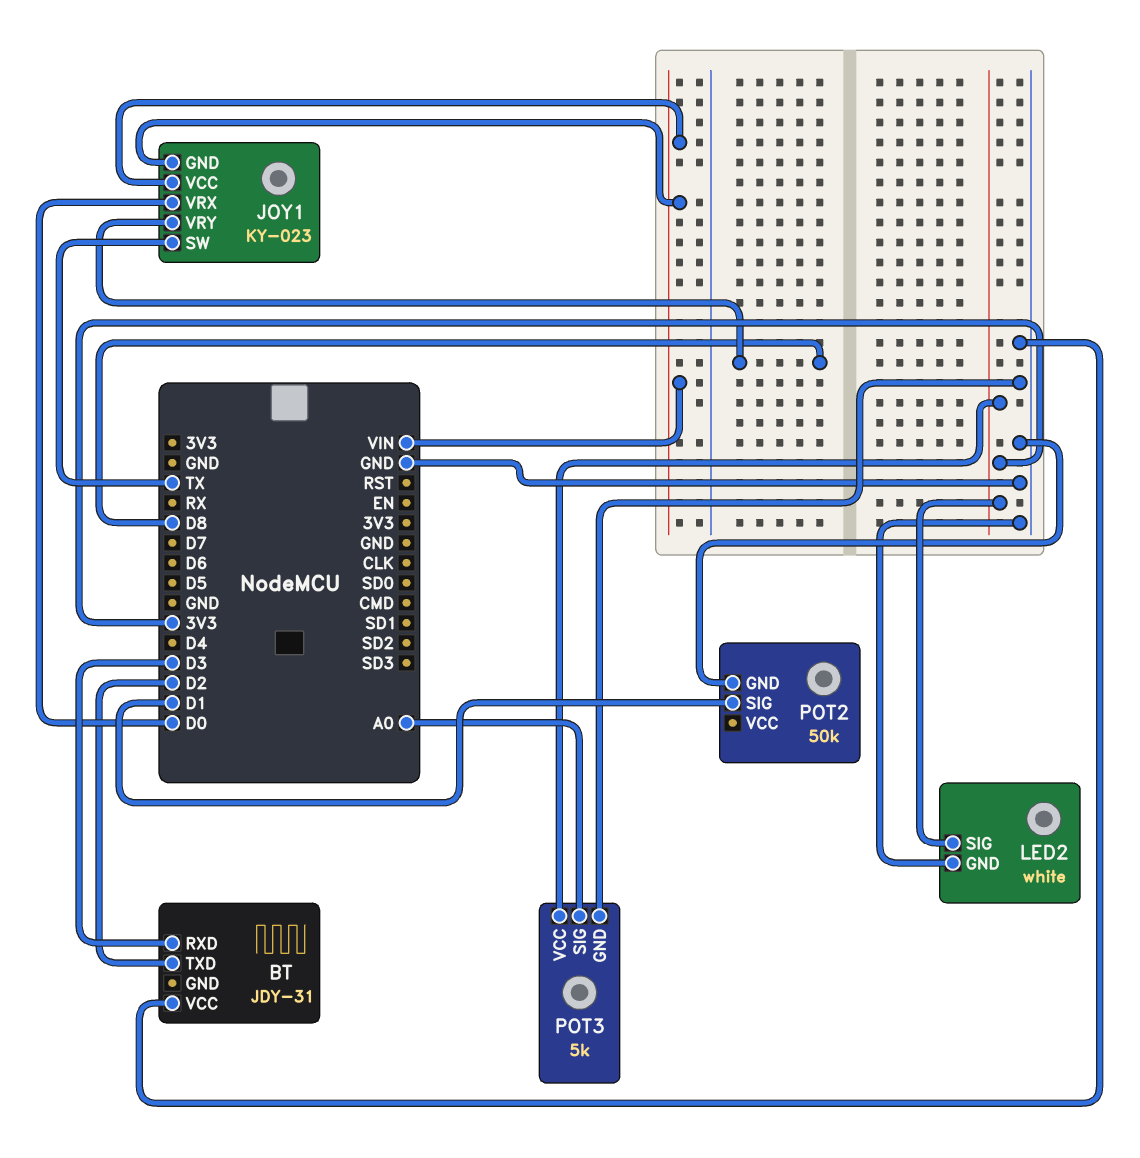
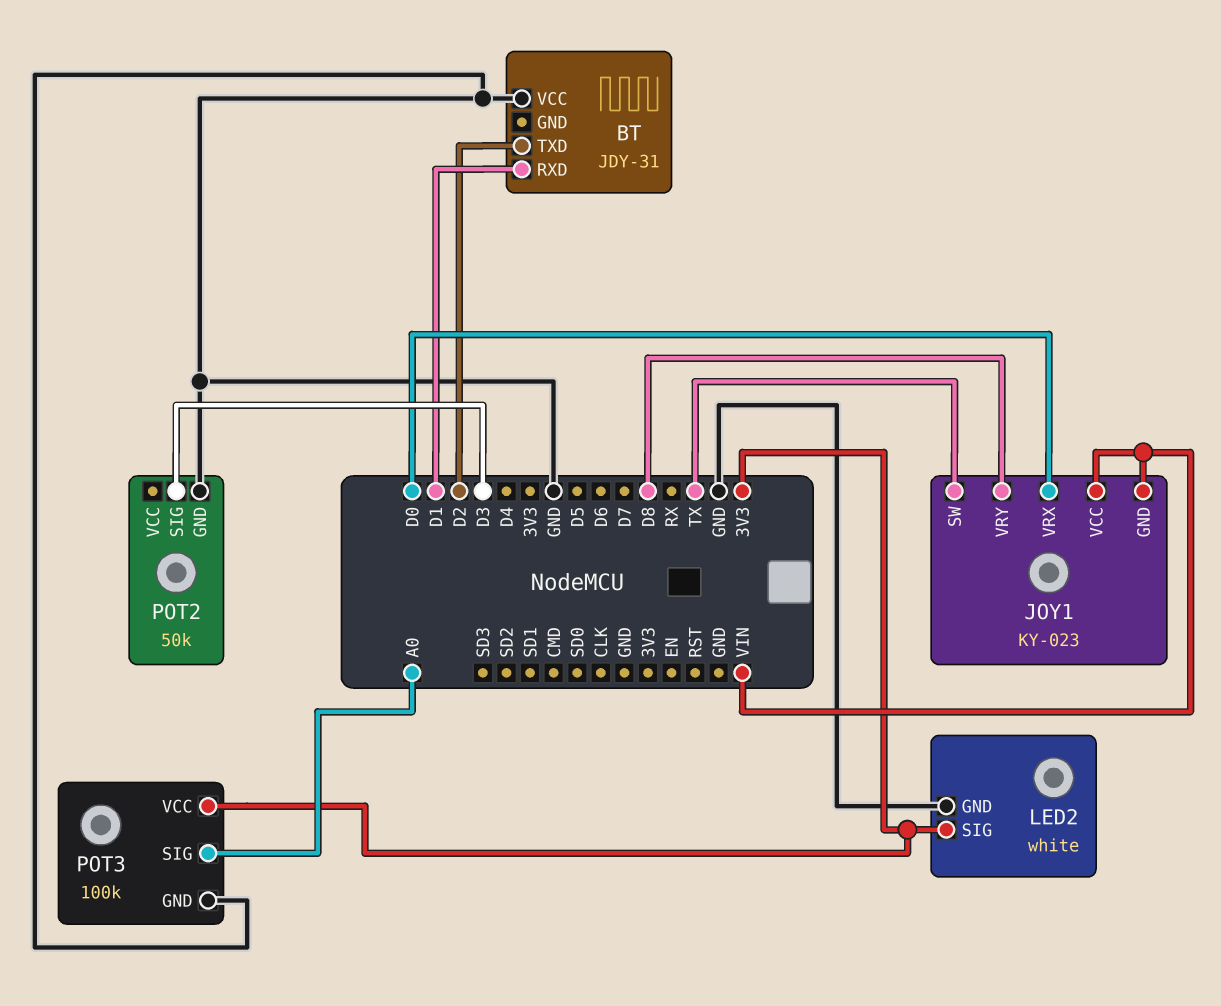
BT pin RXD: D3 -> D1
POT2 pin SIG: D1 -> D3
POT3: 5k -> 100k

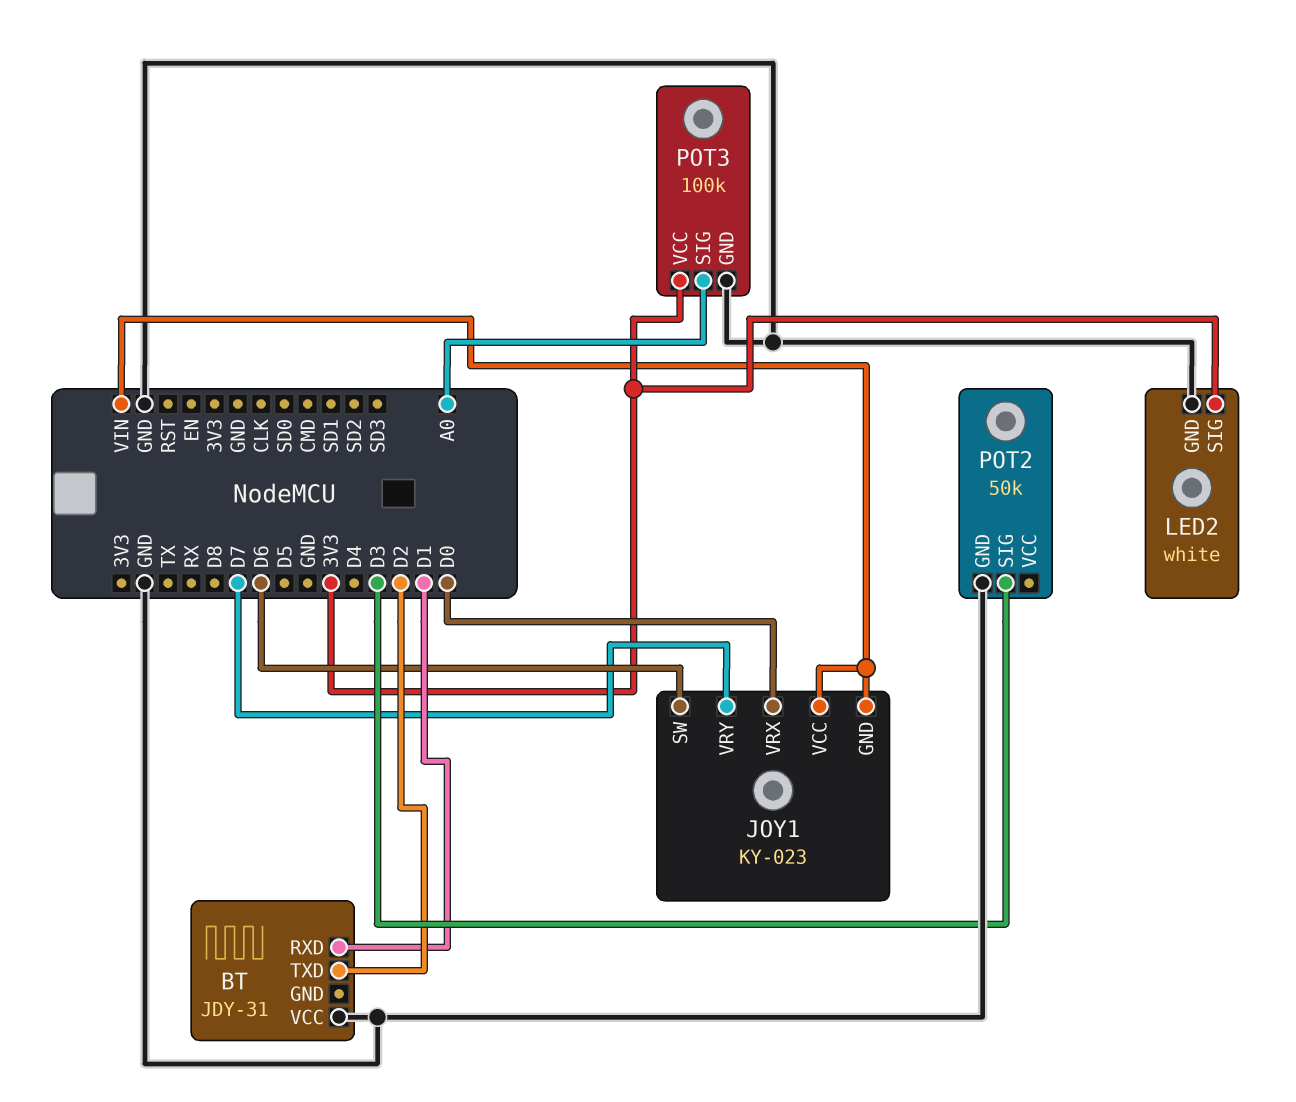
JOY1 pin SW: TX -> D6
JOY1 pin VRY: D8 -> D7

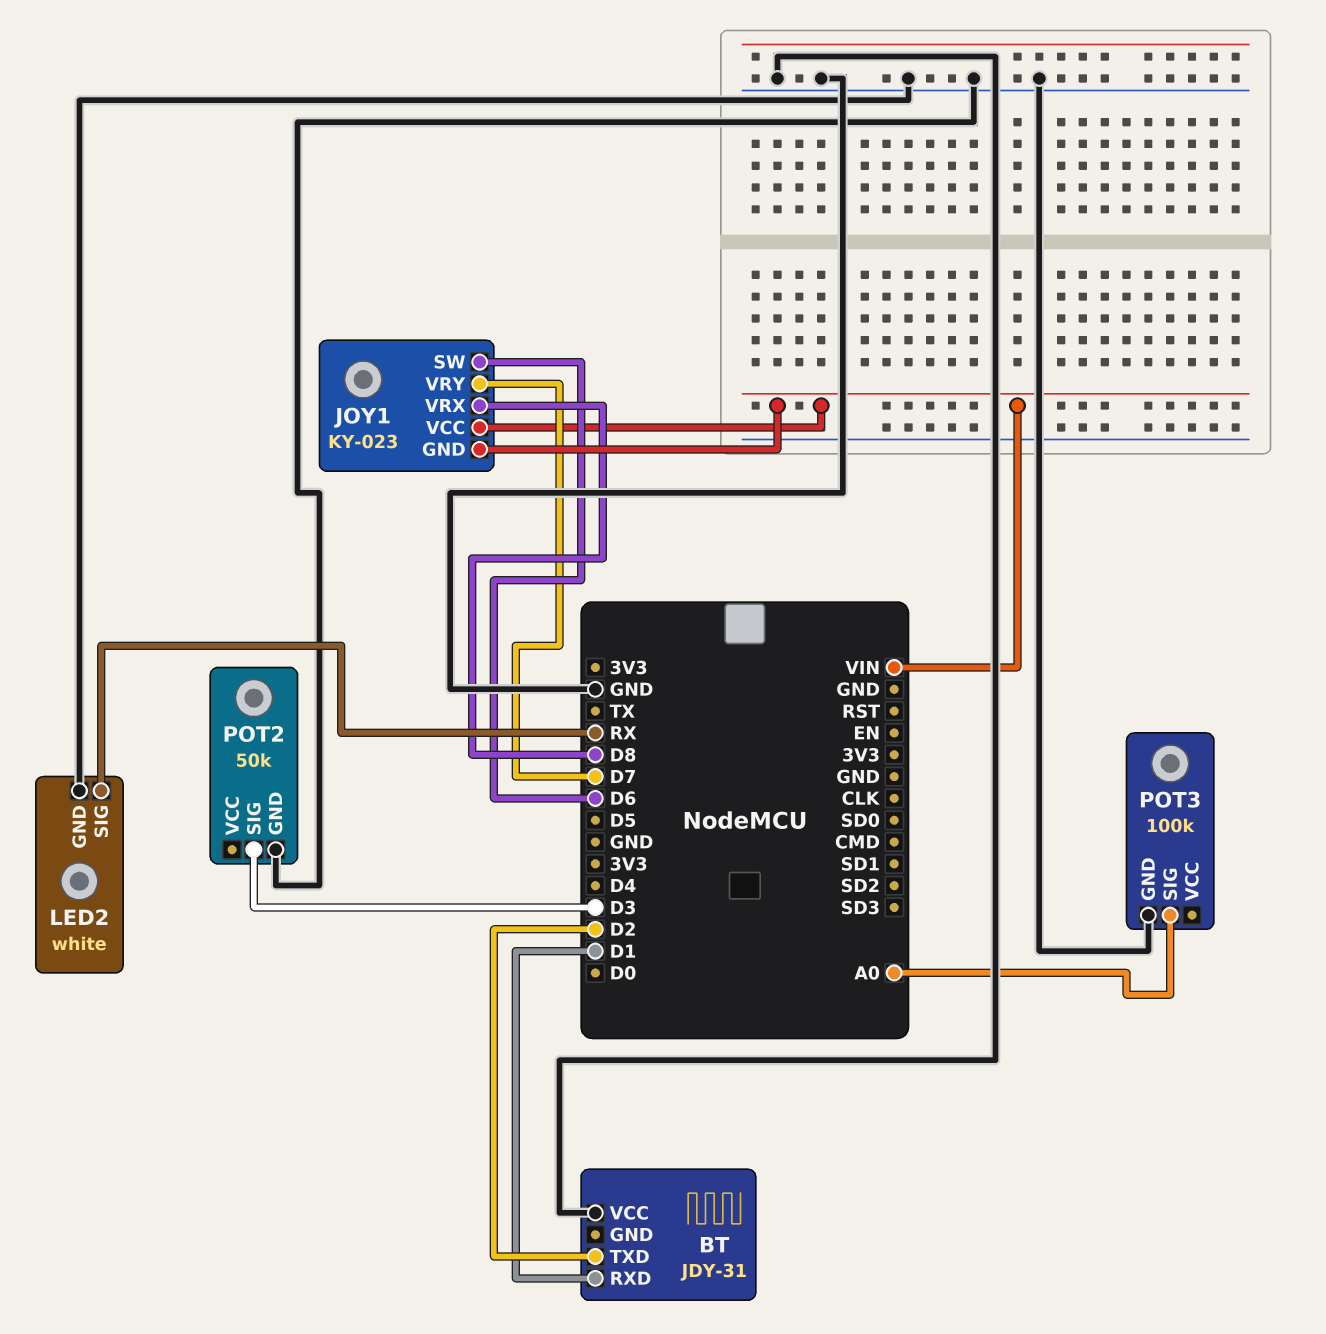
JOY1 pin VRX: D0 -> D8
LED2 pin SIG: 3V3 -> RX
POT3 pin VCC: 3V3 -> none

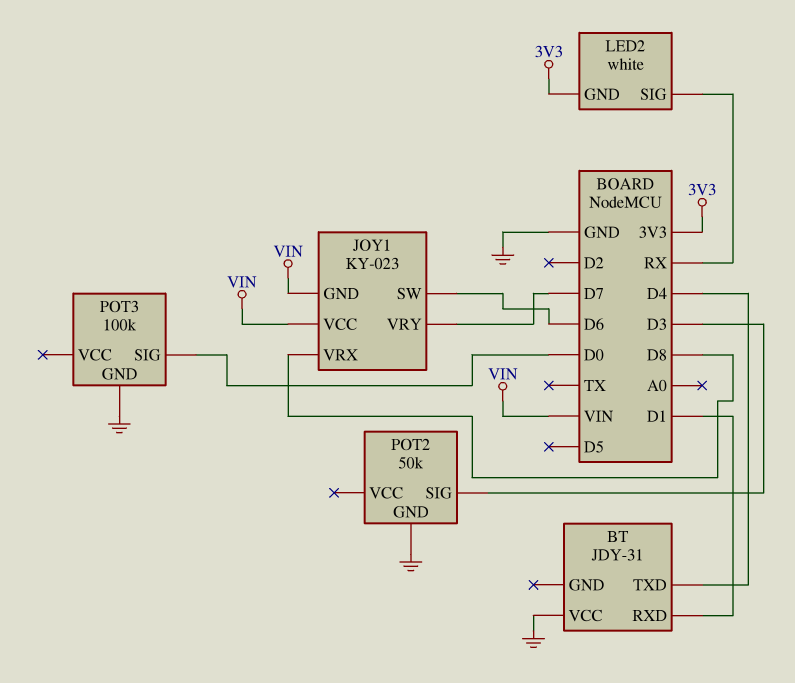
BT pin TXD: D2 -> D4
LED2 pin GND: GND -> 3V3
POT3 pin SIG: A0 -> D0

